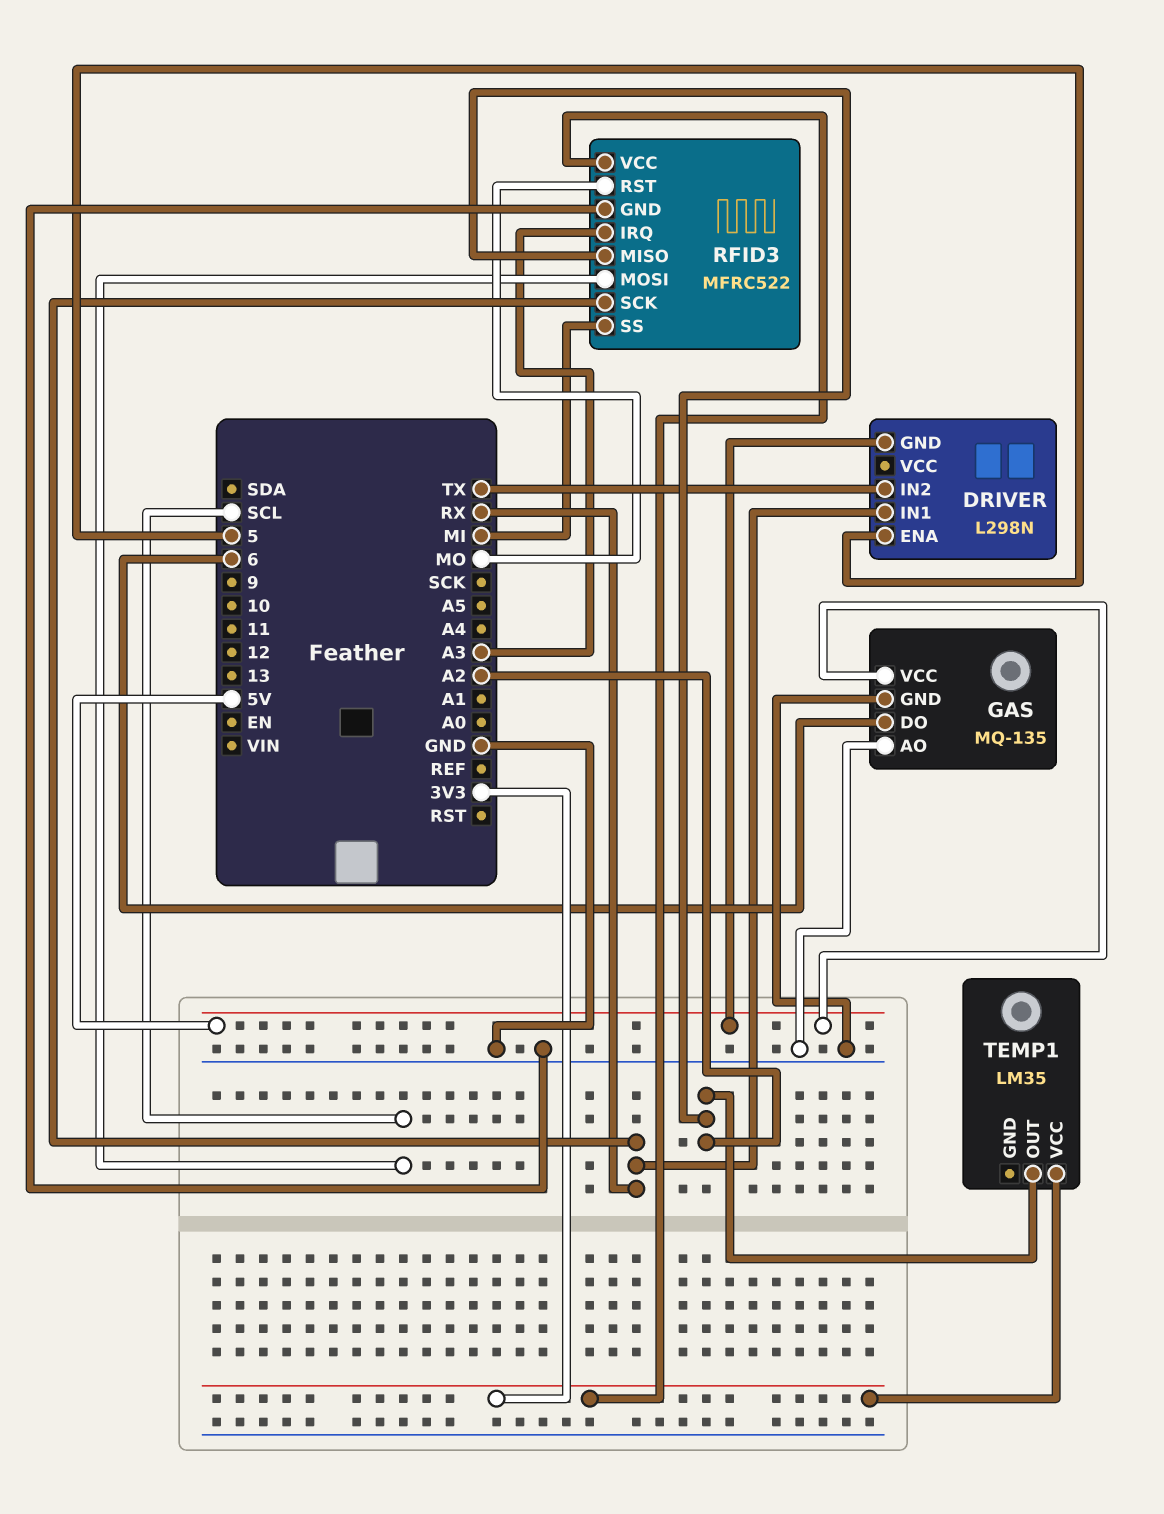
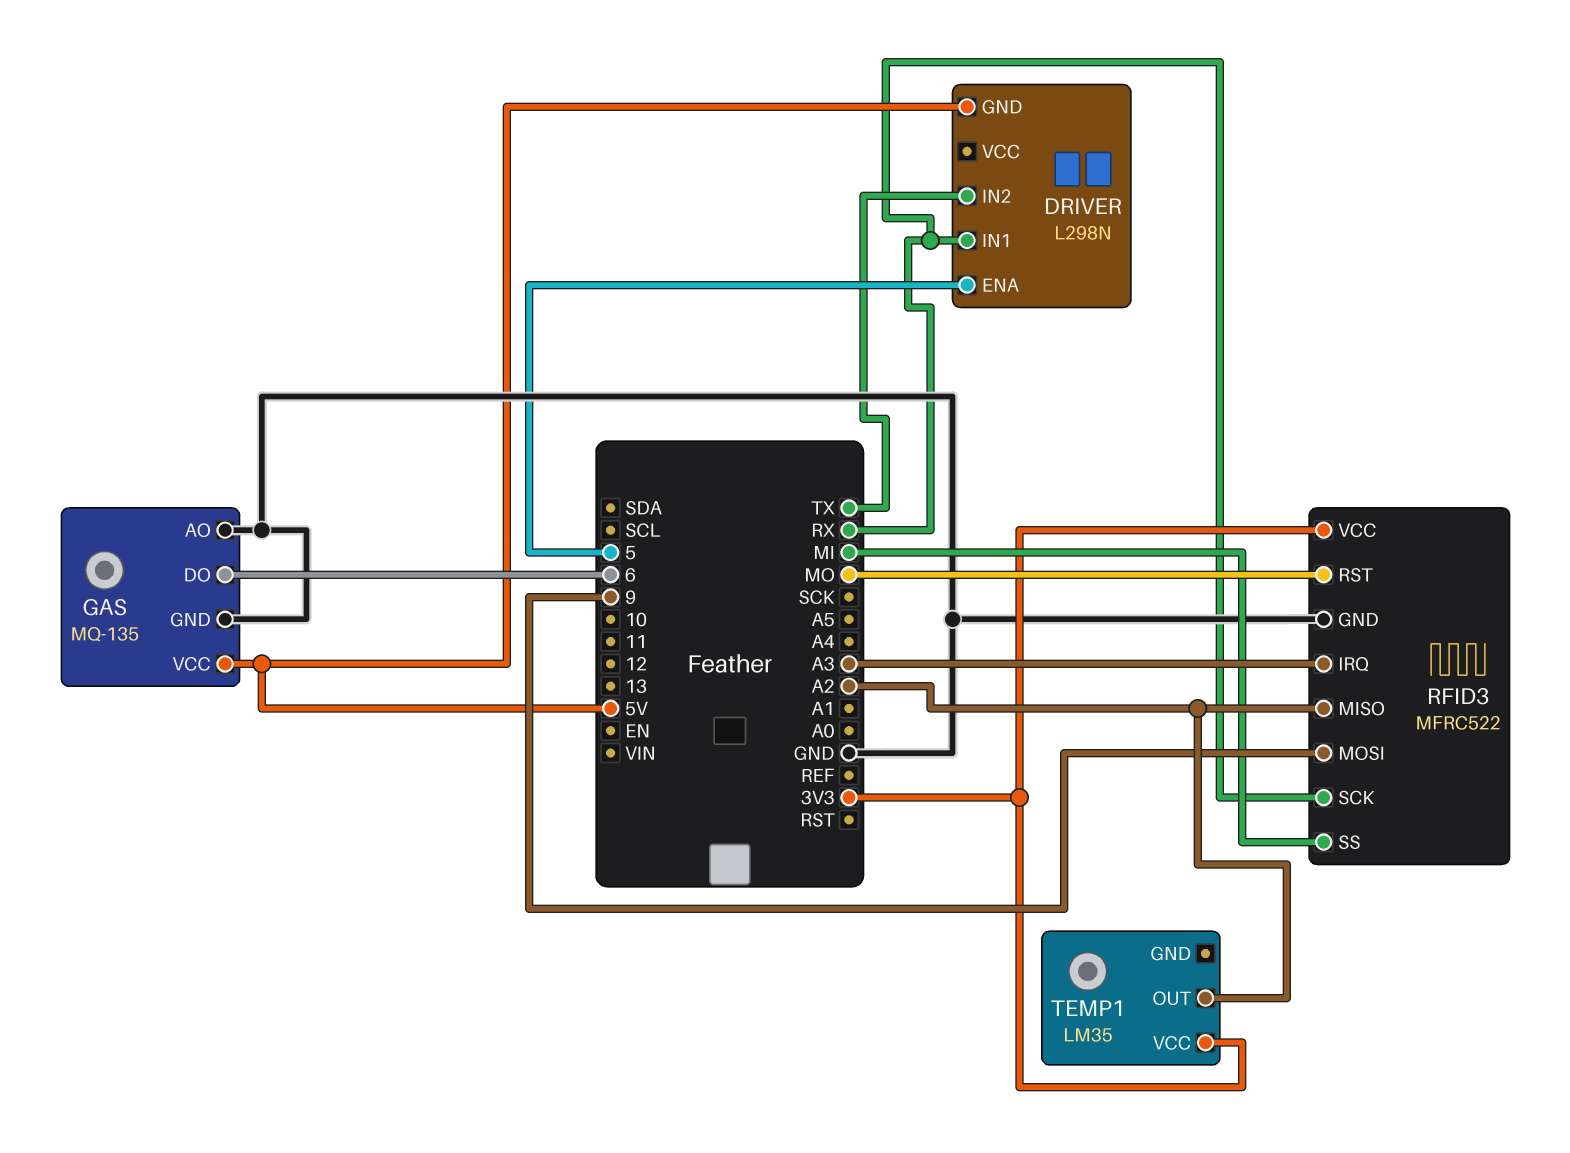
RFID3 pin MOSI: SCL -> 9

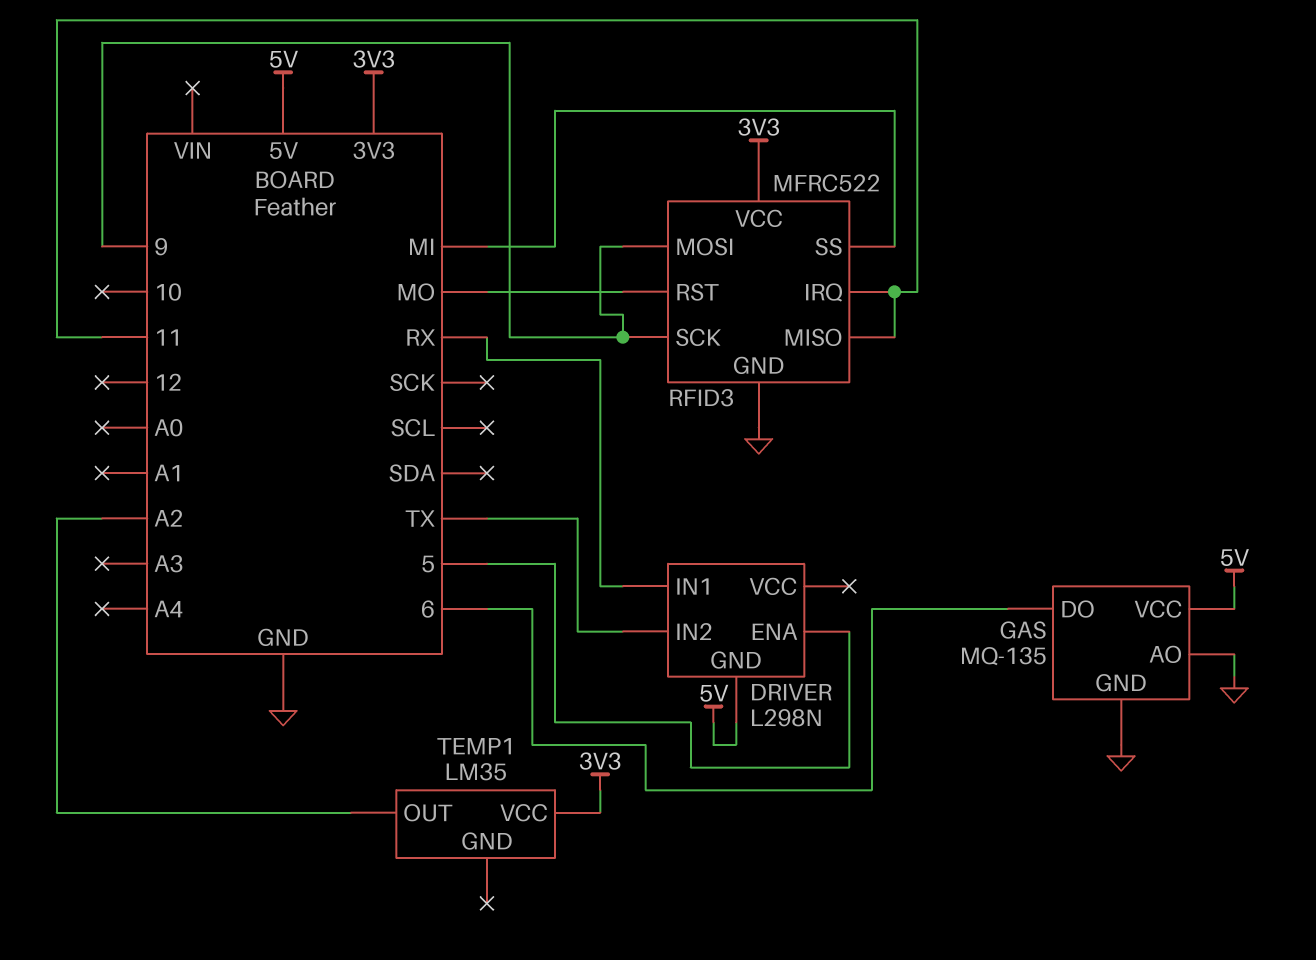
RFID3 pin IRQ: A3 -> 11
RFID3 pin MISO: A2 -> 11
RFID3 pin SCK: RX -> 9

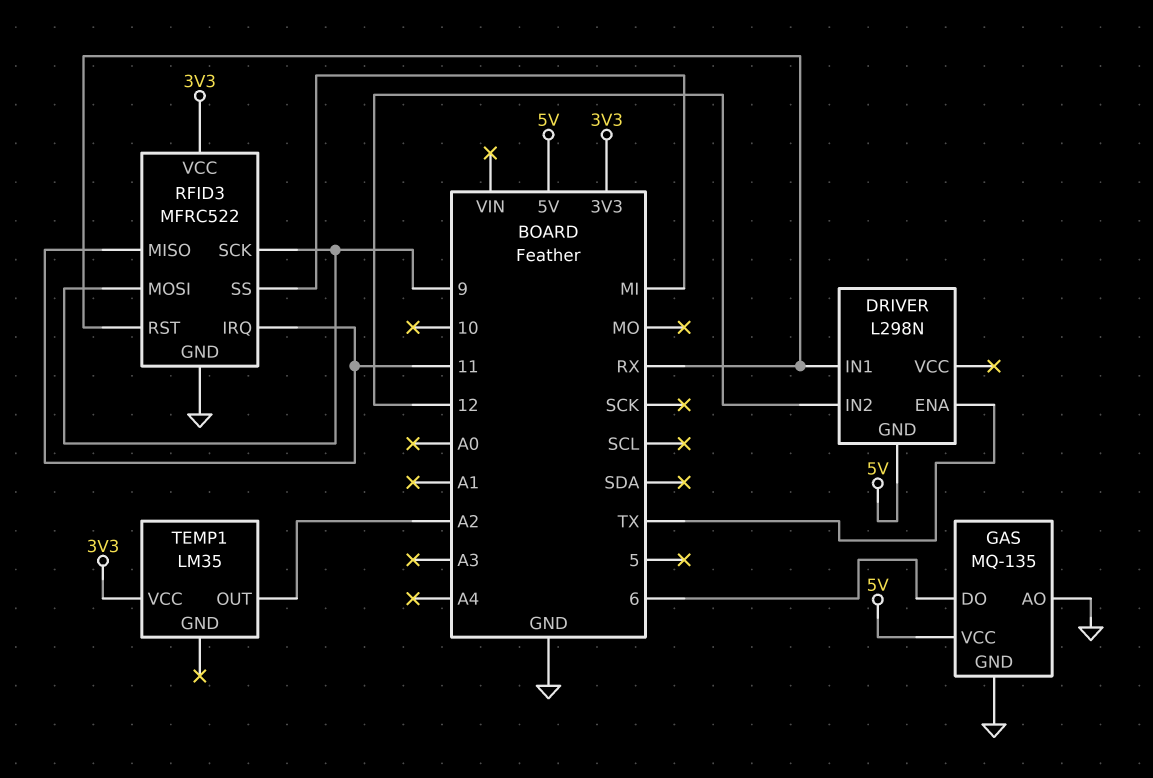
DRIVER pin ENA: 5 -> TX
DRIVER pin IN2: TX -> 12
RFID3 pin RST: MO -> RX

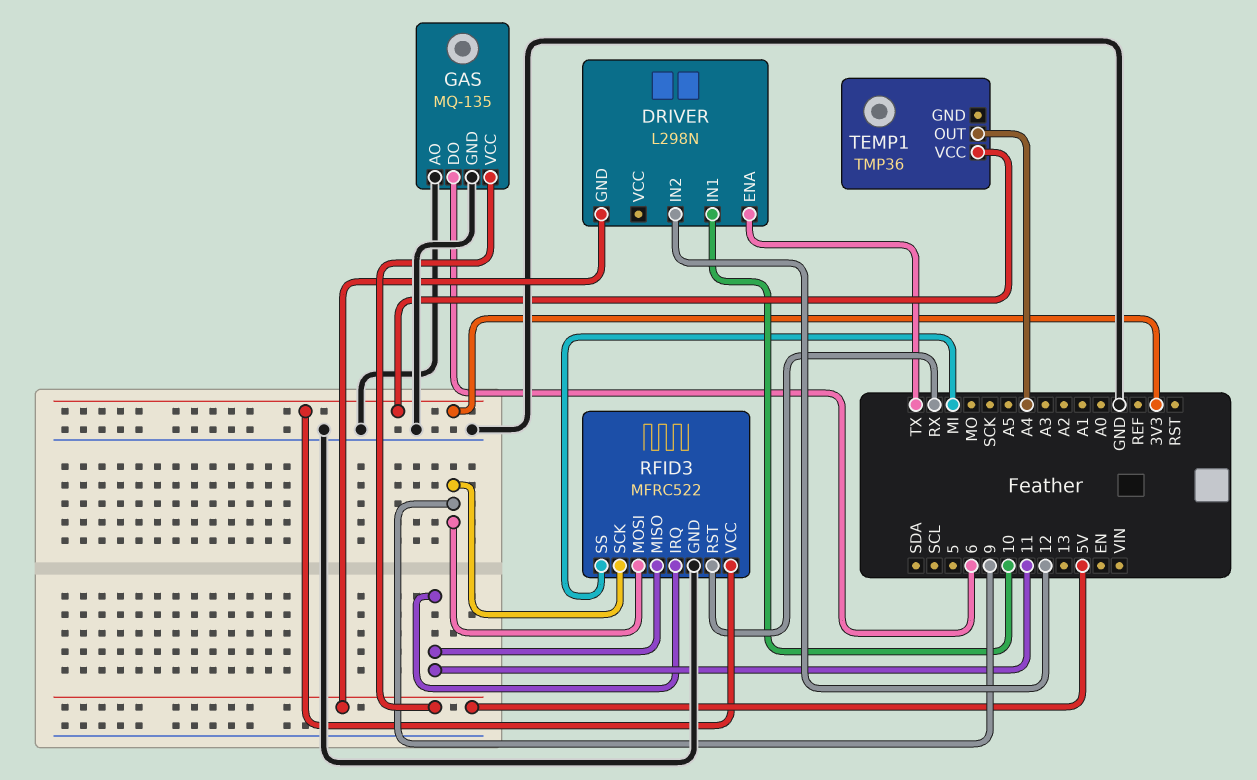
DRIVER pin IN1: RX -> 10
TEMP1: LM35 -> TMP36
TEMP1 pin OUT: A2 -> A4

